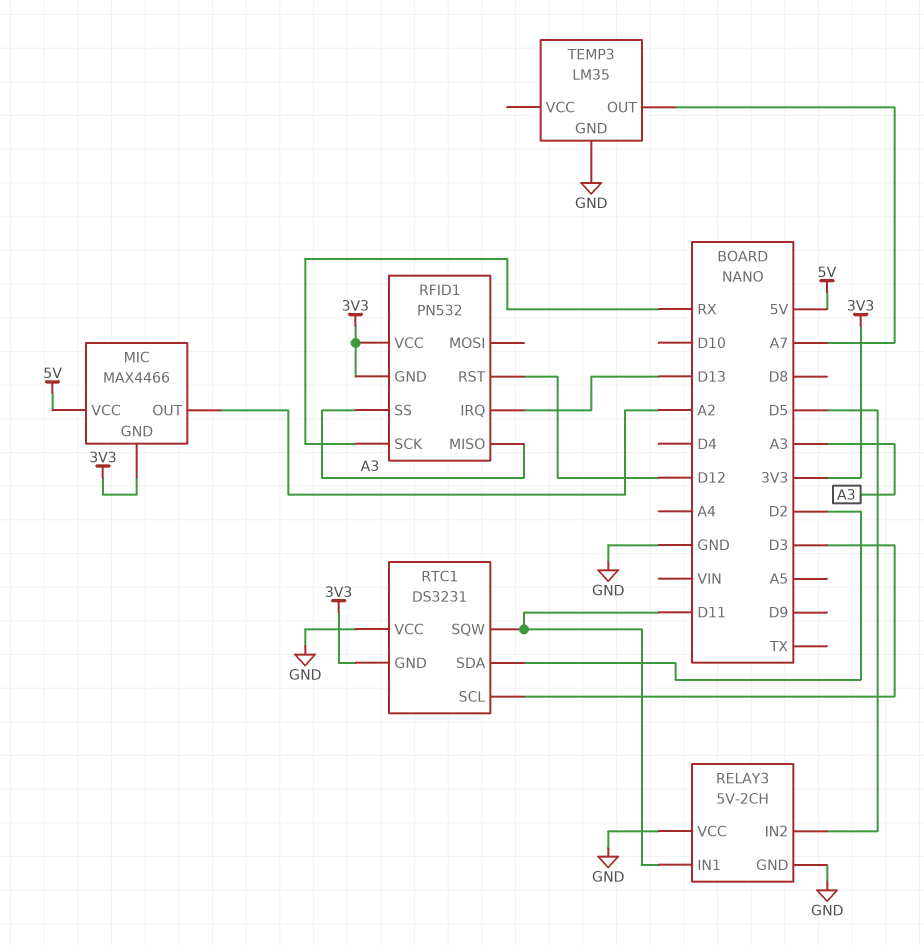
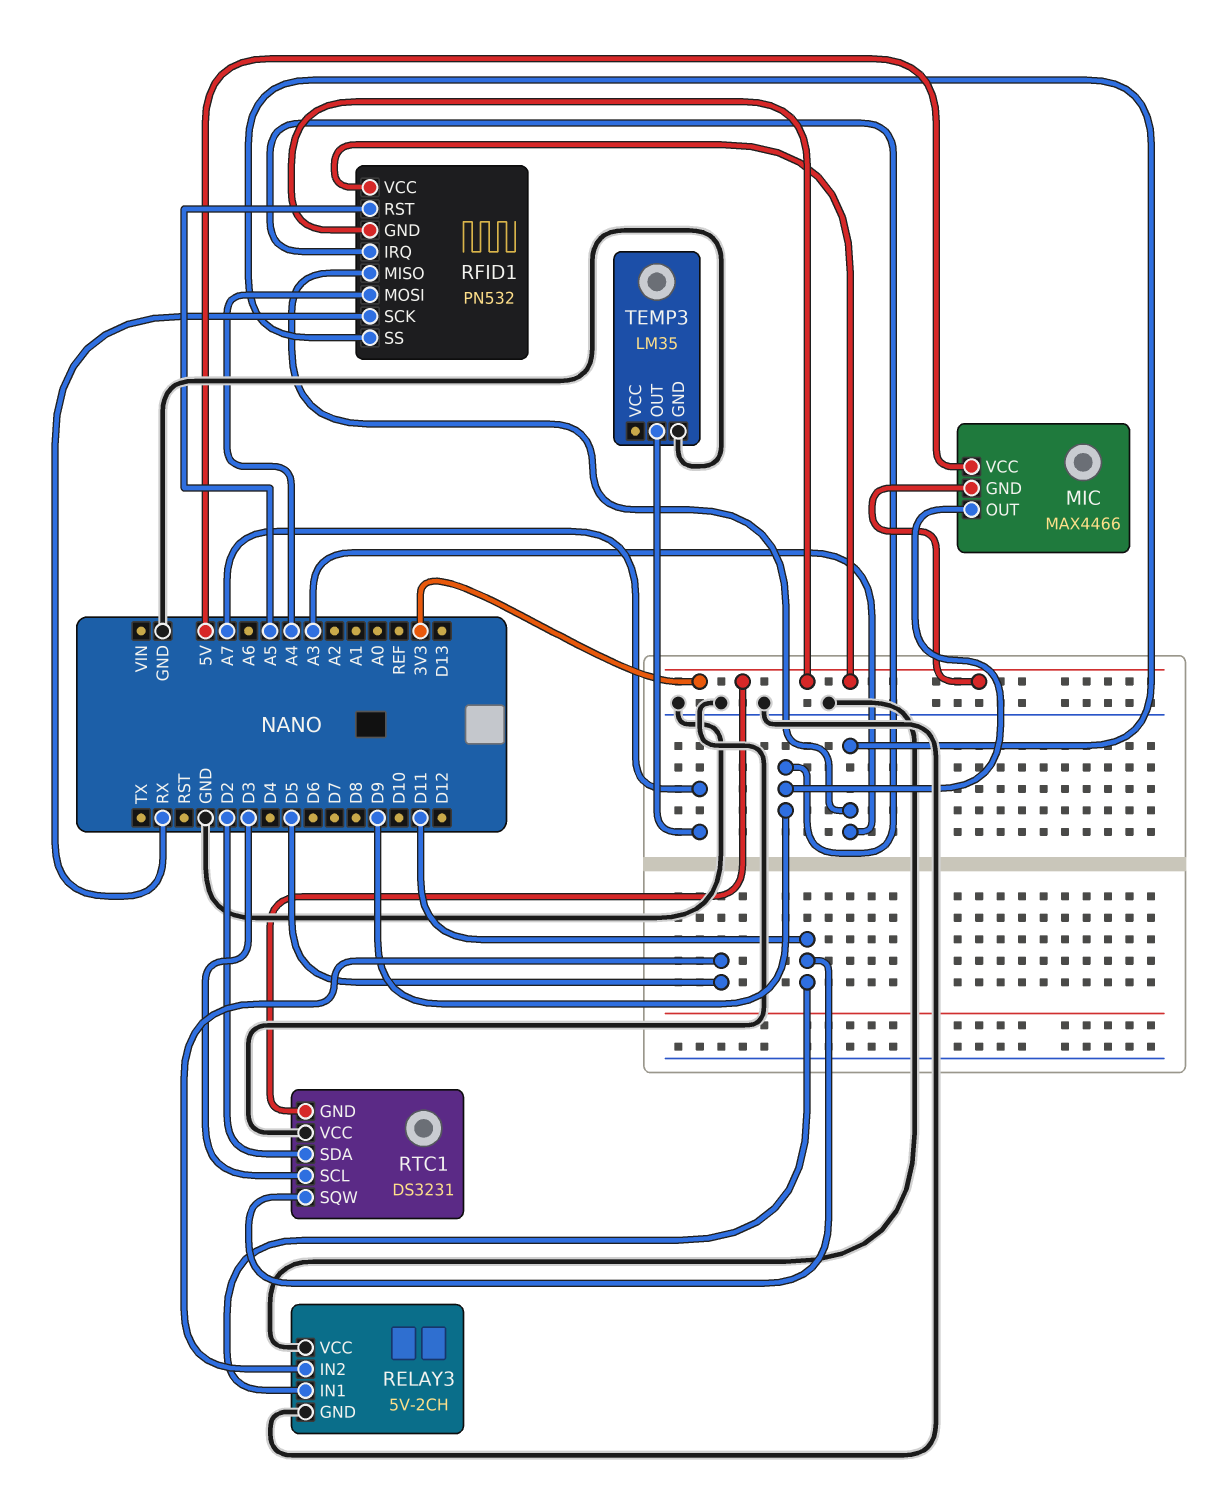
MIC pin OUT: A2 -> D9
RFID1 pin IRQ: D13 -> D9
RFID1 pin MOSI: none -> A4
RFID1 pin RST: D12 -> A5

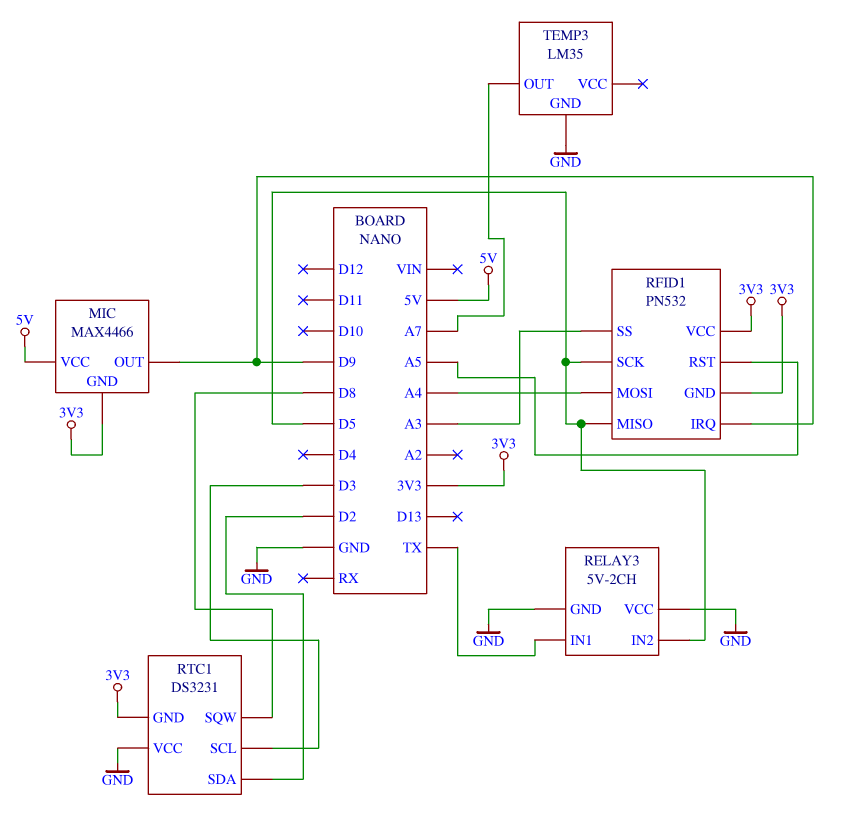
RELAY3 pin IN1: D11 -> TX
RFID1 pin MISO: A3 -> D5
RFID1 pin SCK: RX -> D5
RTC1 pin SQW: D11 -> D8

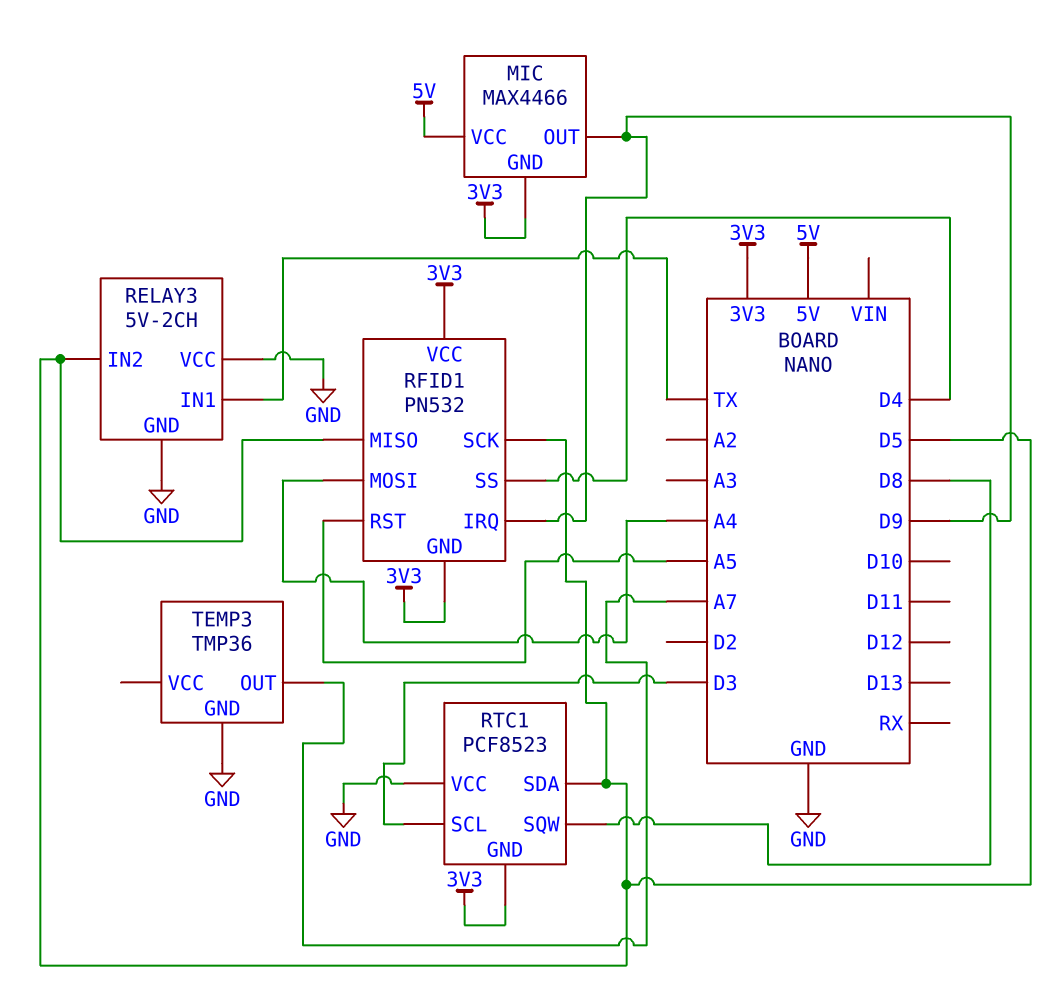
RFID1 pin SS: A3 -> D4
RTC1: DS3231 -> PCF8523
RTC1 pin SDA: D2 -> D5
TEMP3: LM35 -> TMP36

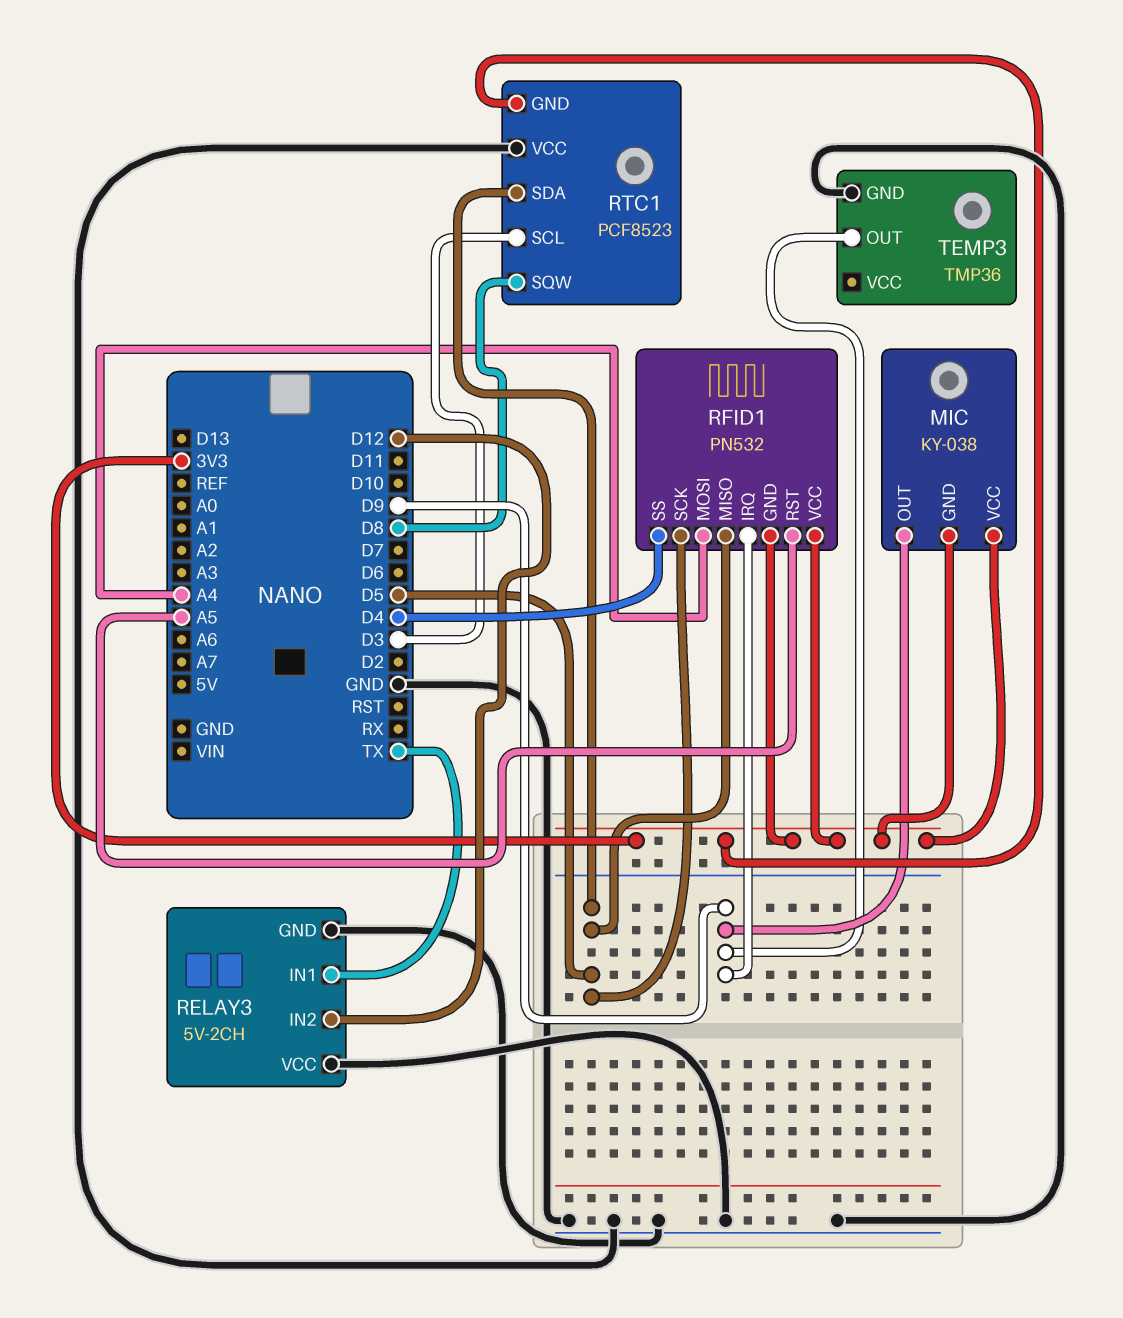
MIC: MAX4466 -> KY-038
MIC pin VCC: 5V -> 3V3
RELAY3 pin IN2: D5 -> D12
TEMP3 pin OUT: A7 -> D9

